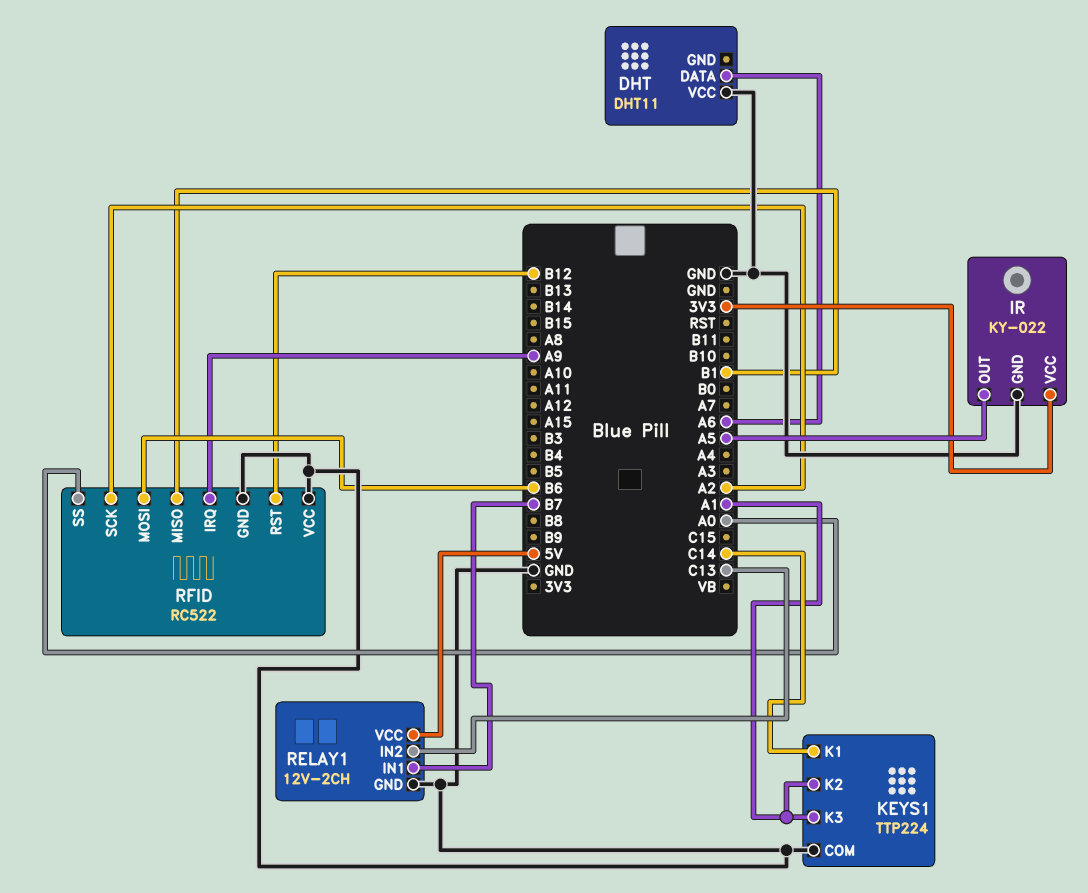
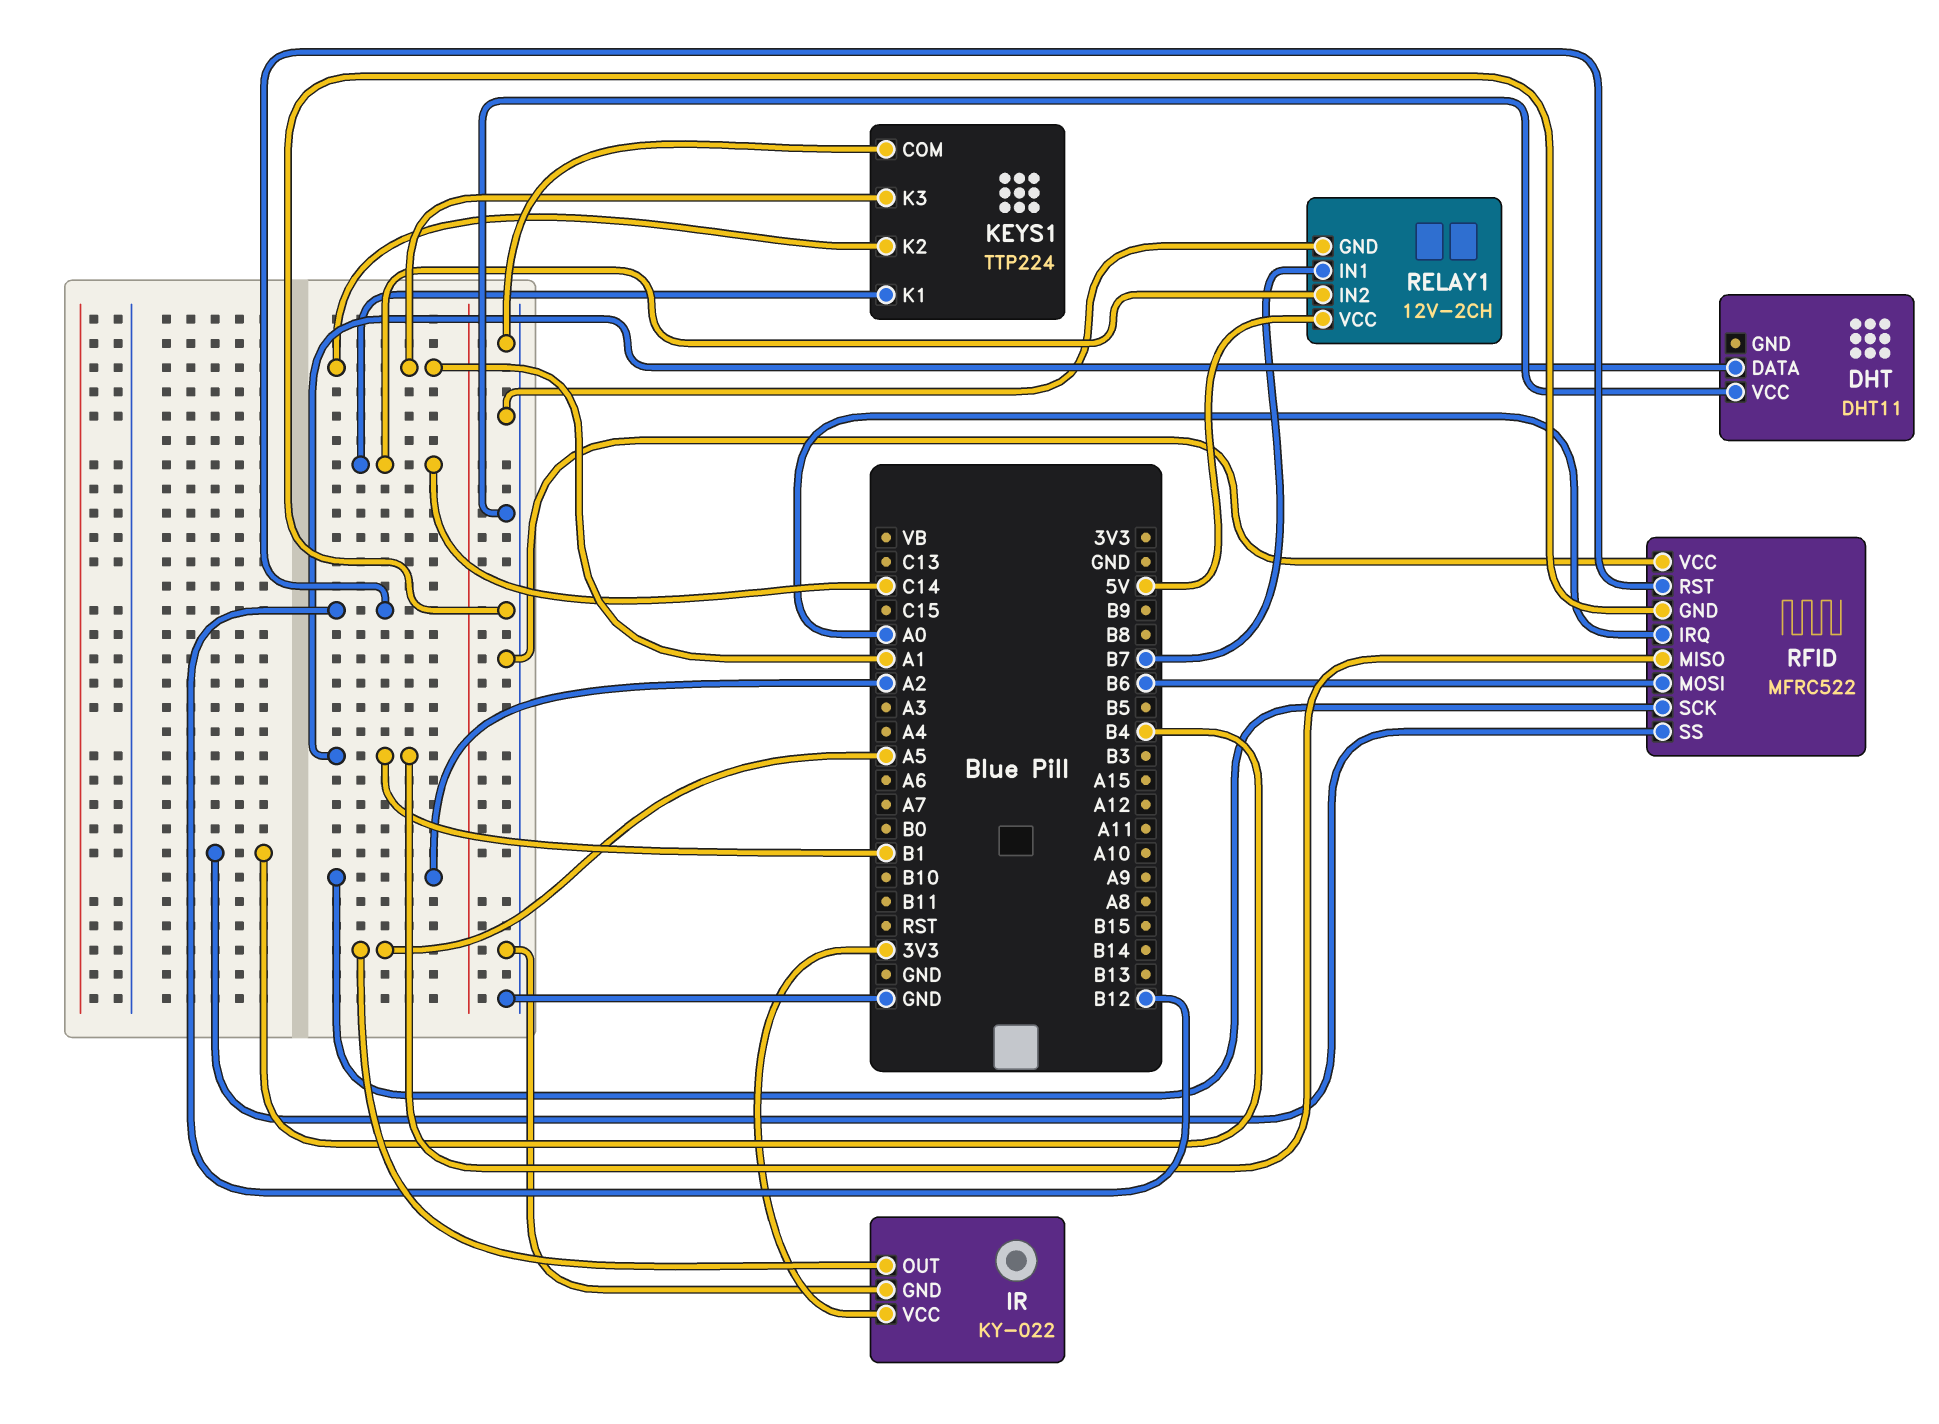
DHT pin DATA: A6 -> B1
RELAY1 pin IN2: C13 -> C14
RFID: RC522 -> MFRC522
RFID pin IRQ: A9 -> A0
RFID pin SS: A0 -> B4

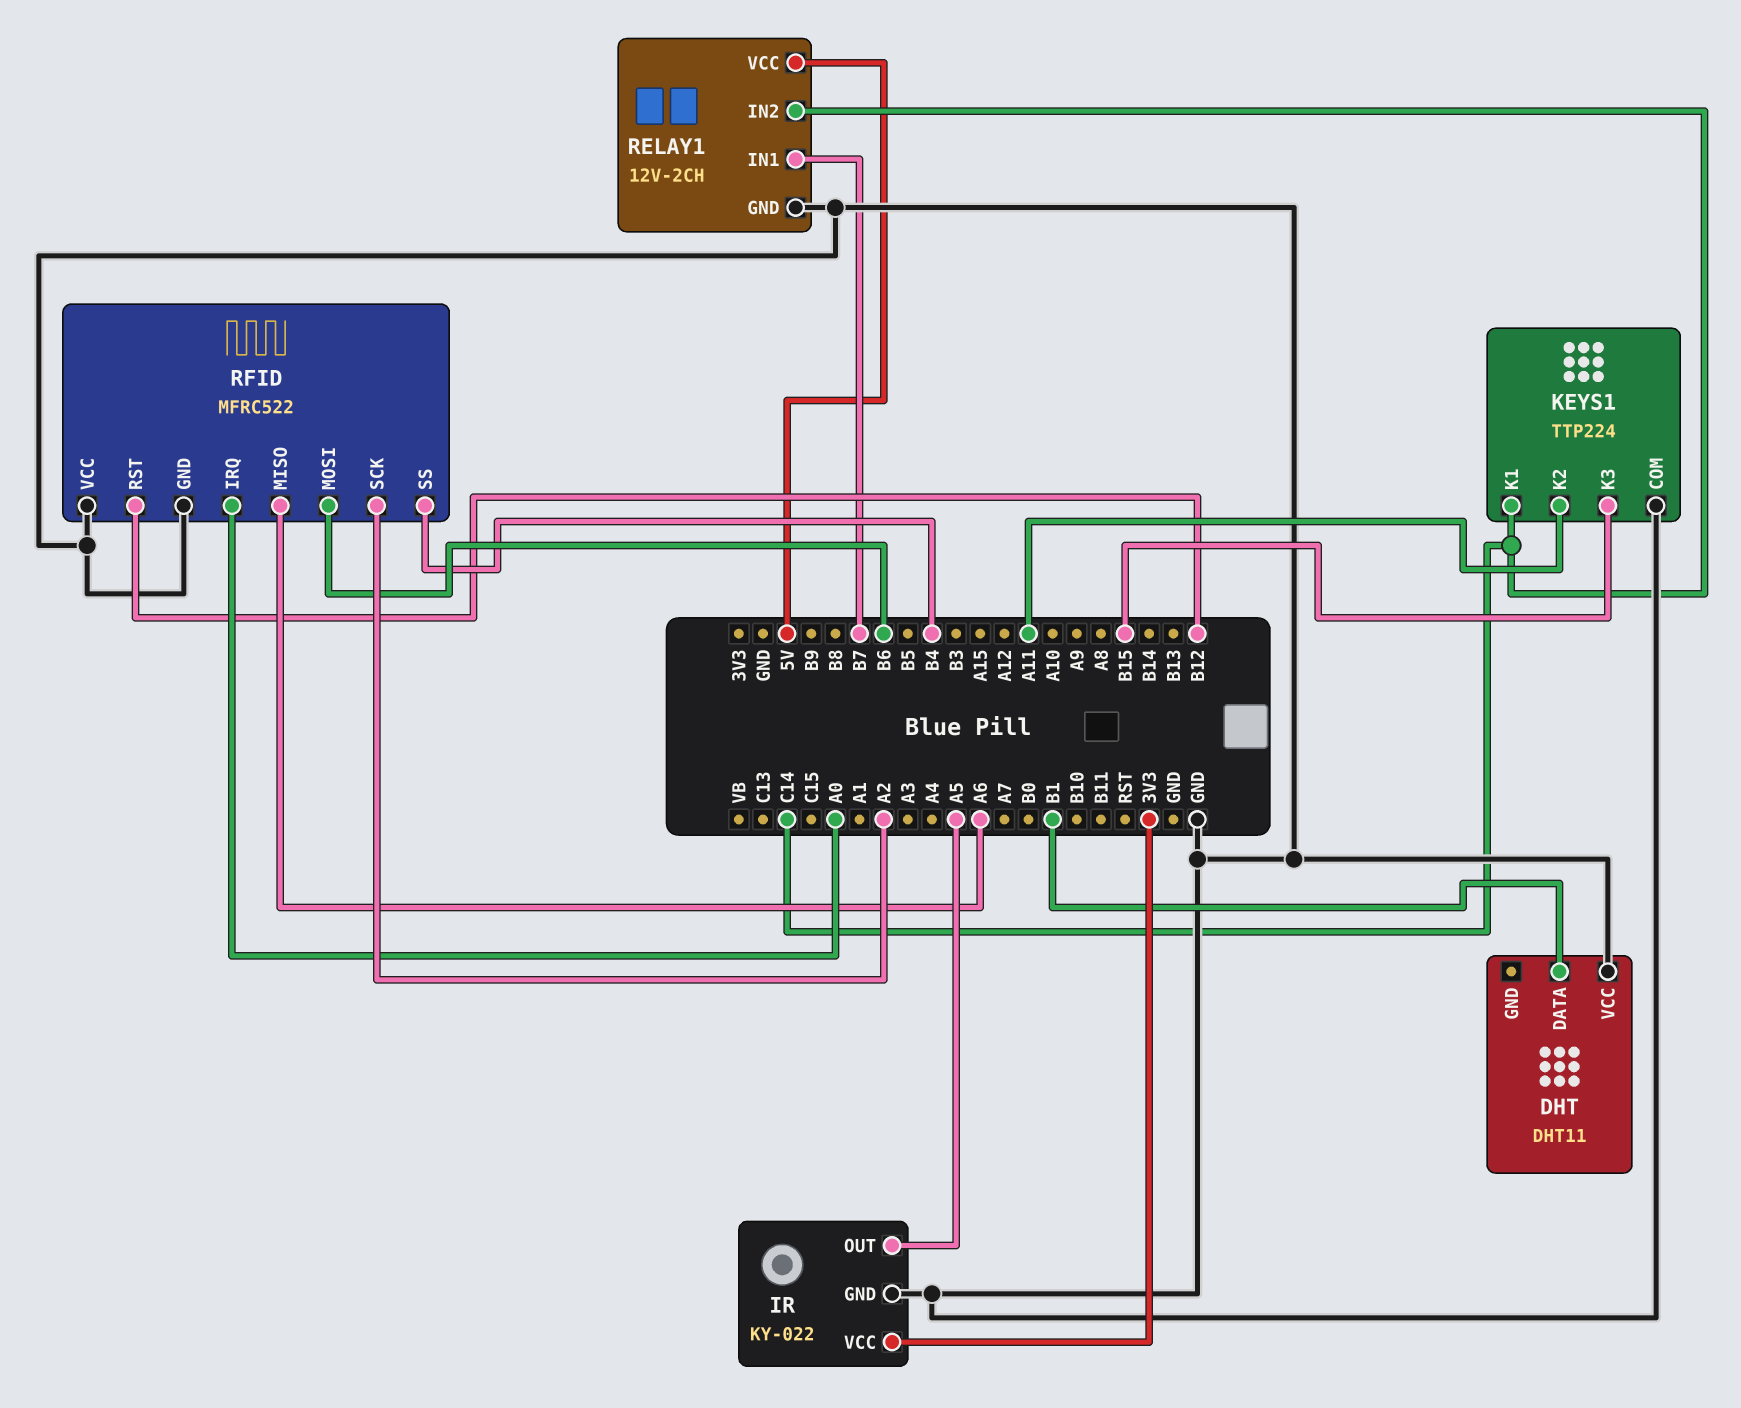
KEYS1 pin K2: A1 -> A11
KEYS1 pin K3: A1 -> B15
RFID pin MISO: B1 -> A6

